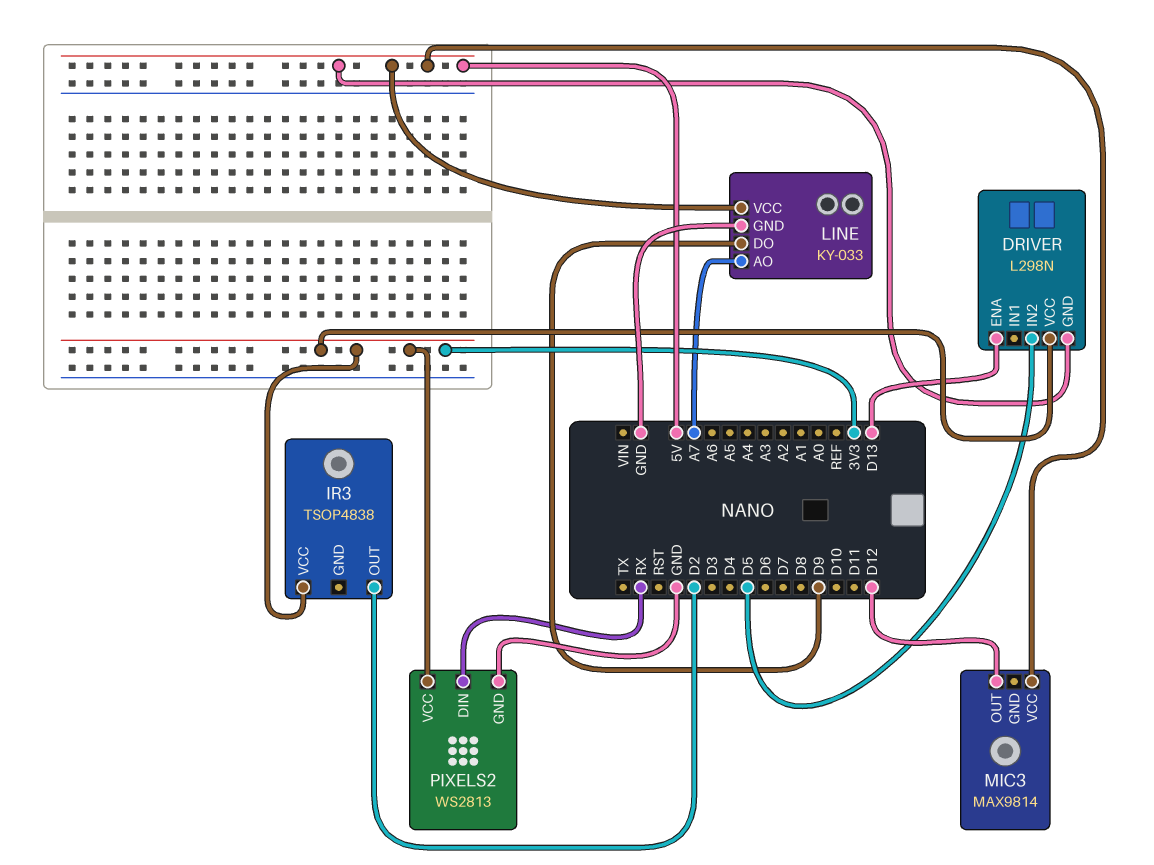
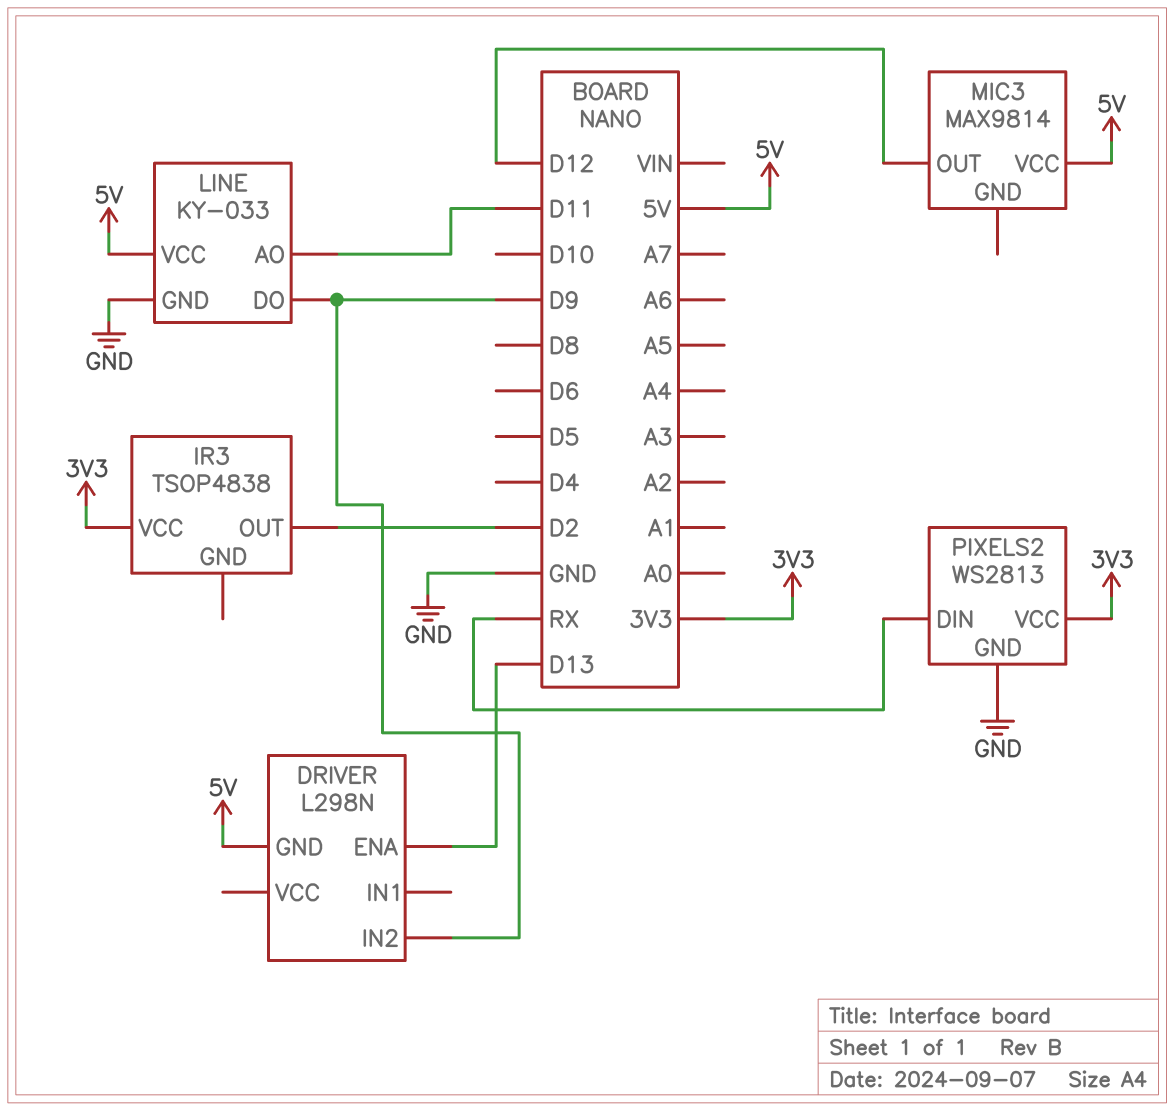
DRIVER pin IN2: D5 -> D9
DRIVER pin VCC: 3V3 -> none
LINE pin AO: A7 -> D11

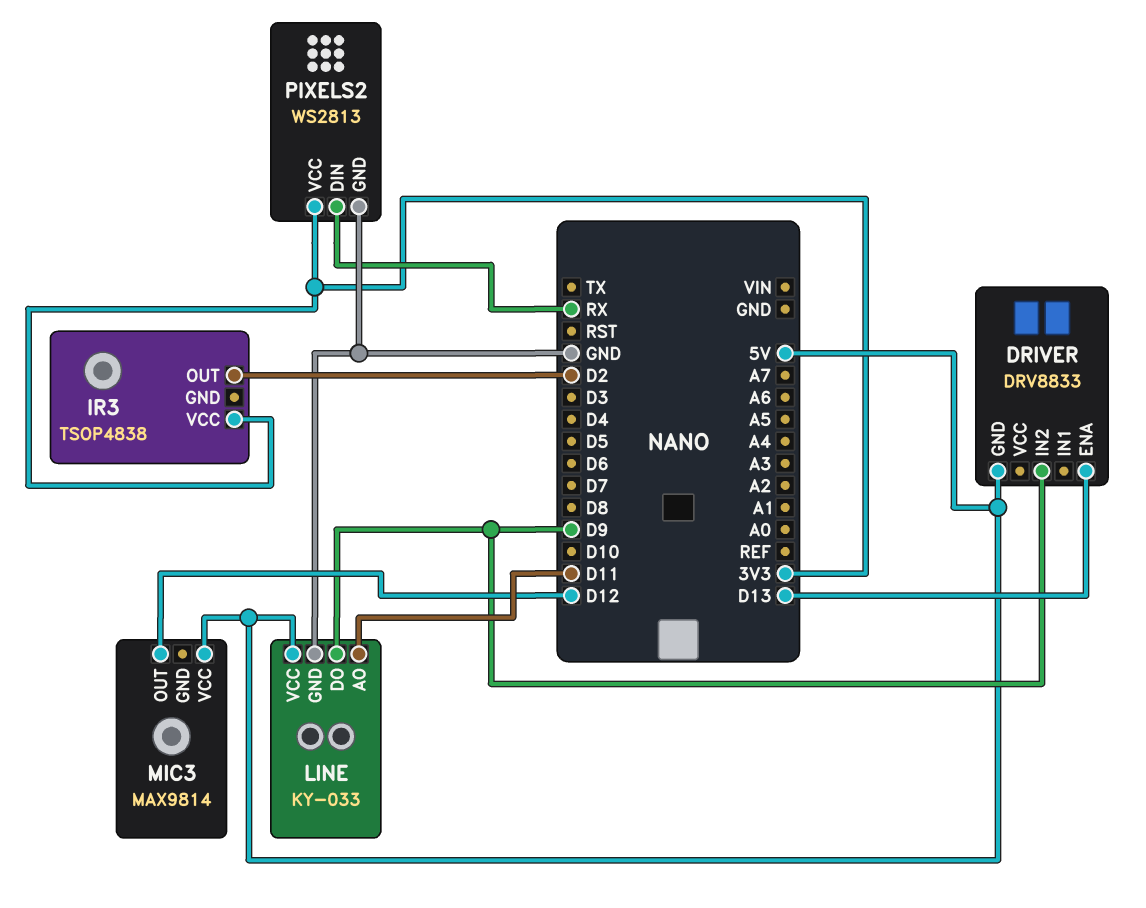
DRIVER: L298N -> DRV8833

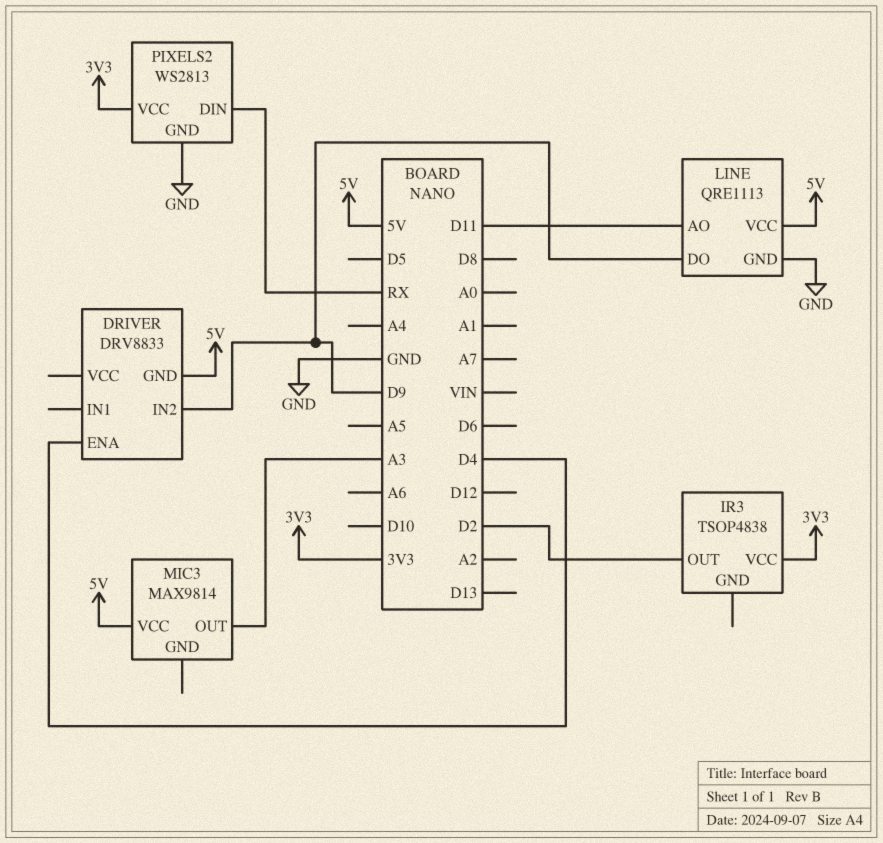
DRIVER pin ENA: D13 -> D4
LINE: KY-033 -> QRE1113
MIC3 pin OUT: D12 -> A3

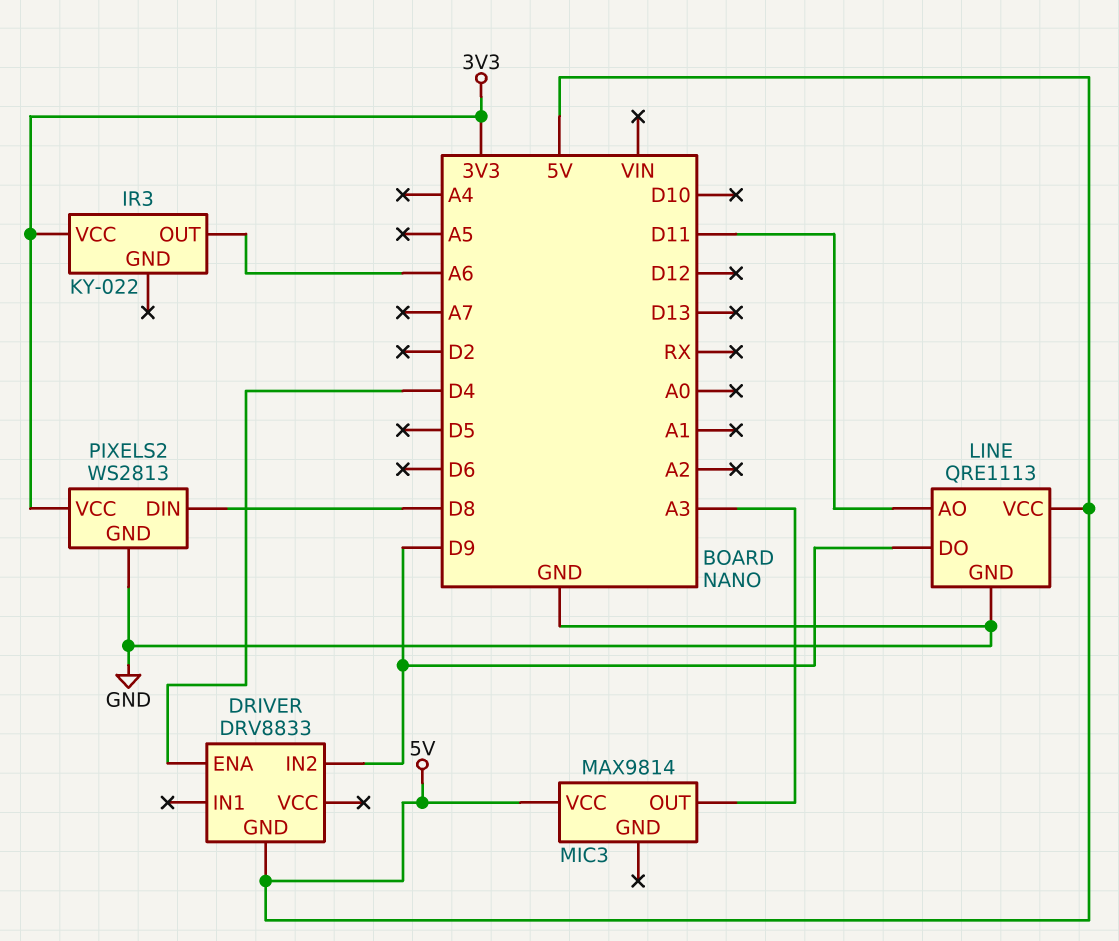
IR3: TSOP4838 -> KY-022
IR3 pin OUT: D2 -> A6
PIXELS2 pin DIN: RX -> D8

